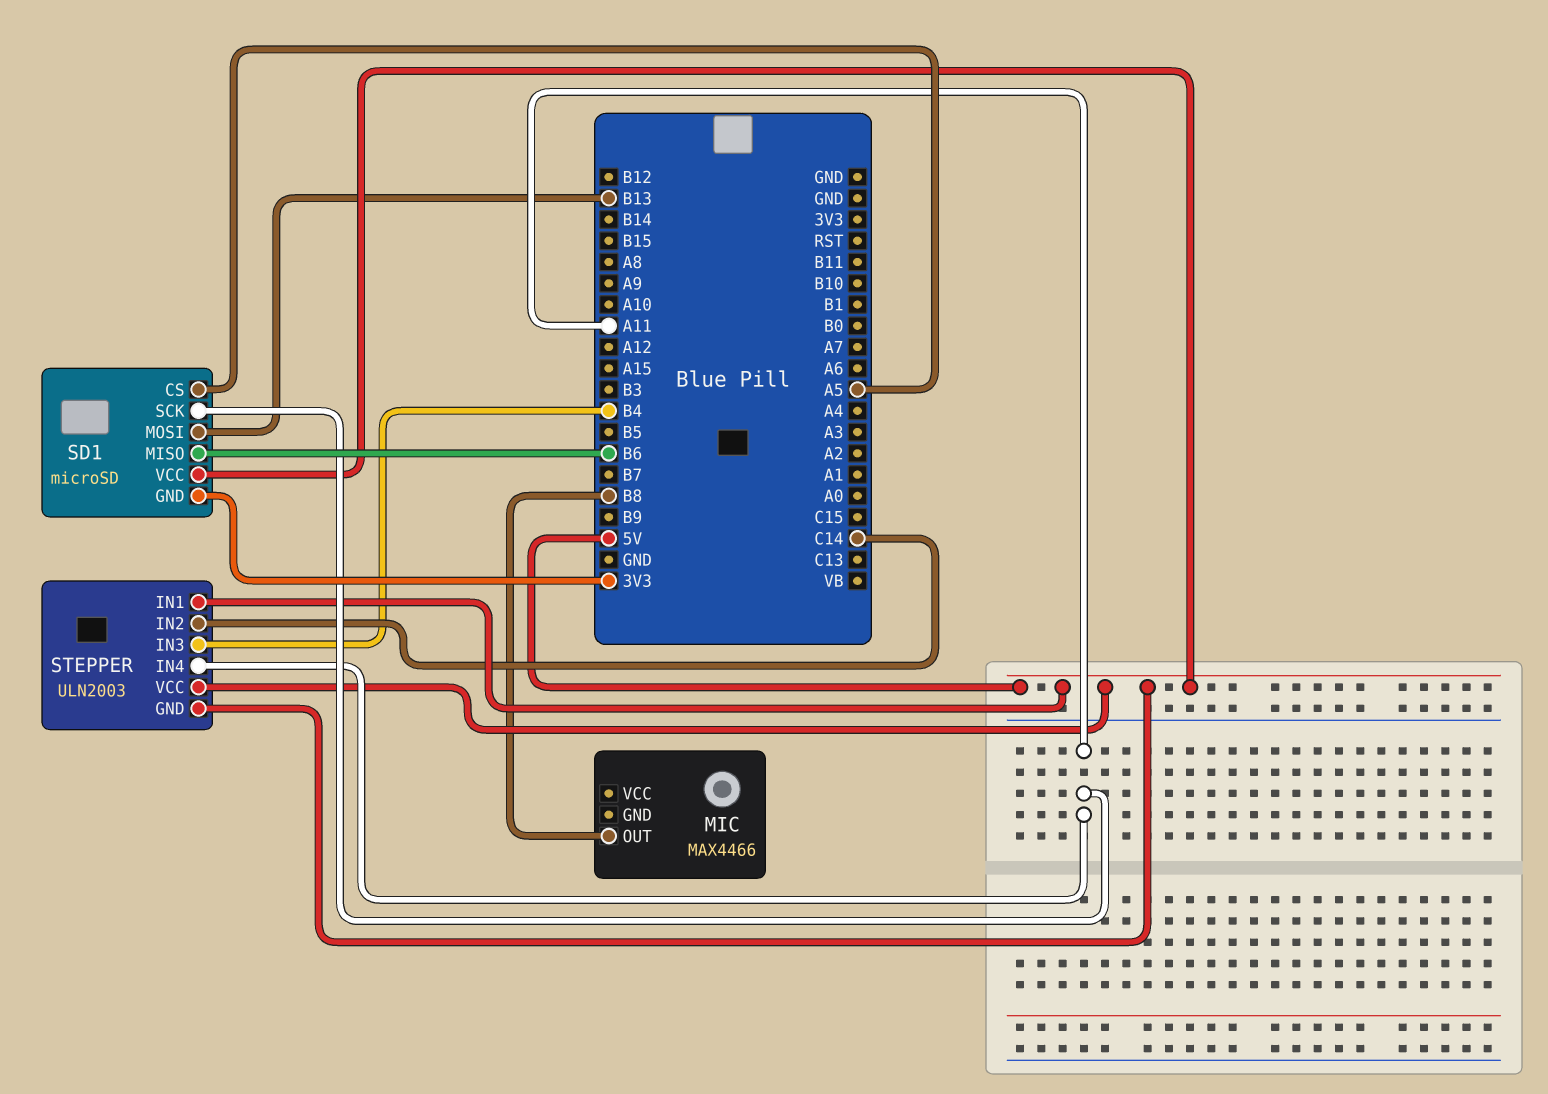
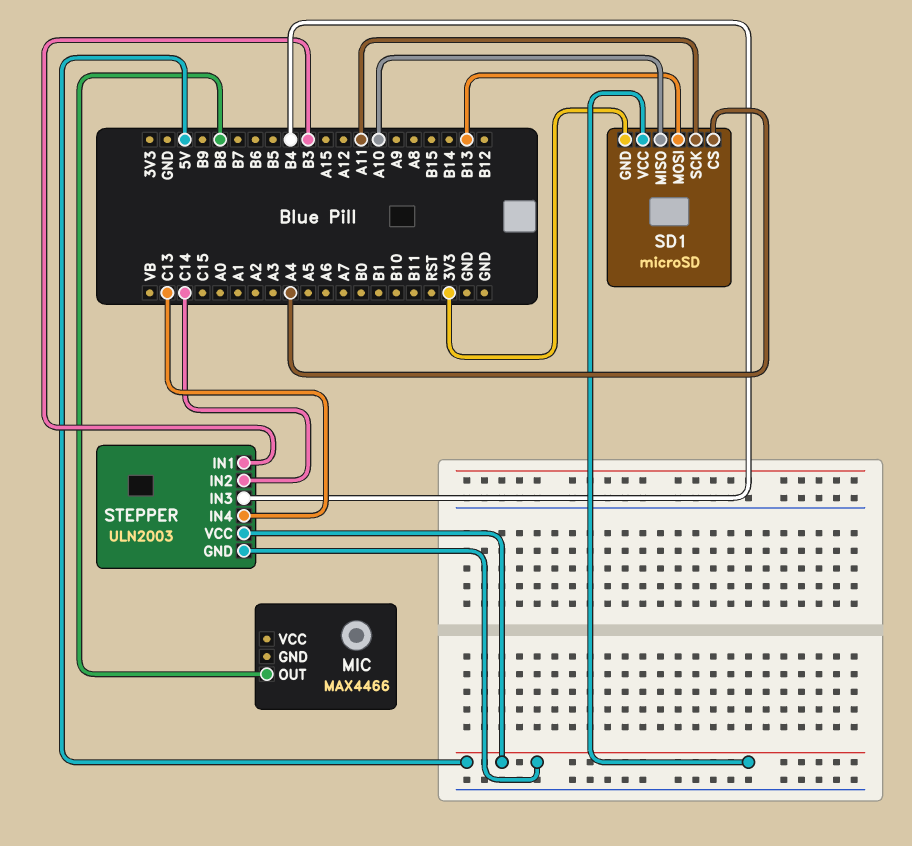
SD1 pin CS: A5 -> A4
SD1 pin MISO: B6 -> A10
STEPPER pin IN1: 5V -> B3
STEPPER pin IN4: A11 -> C13

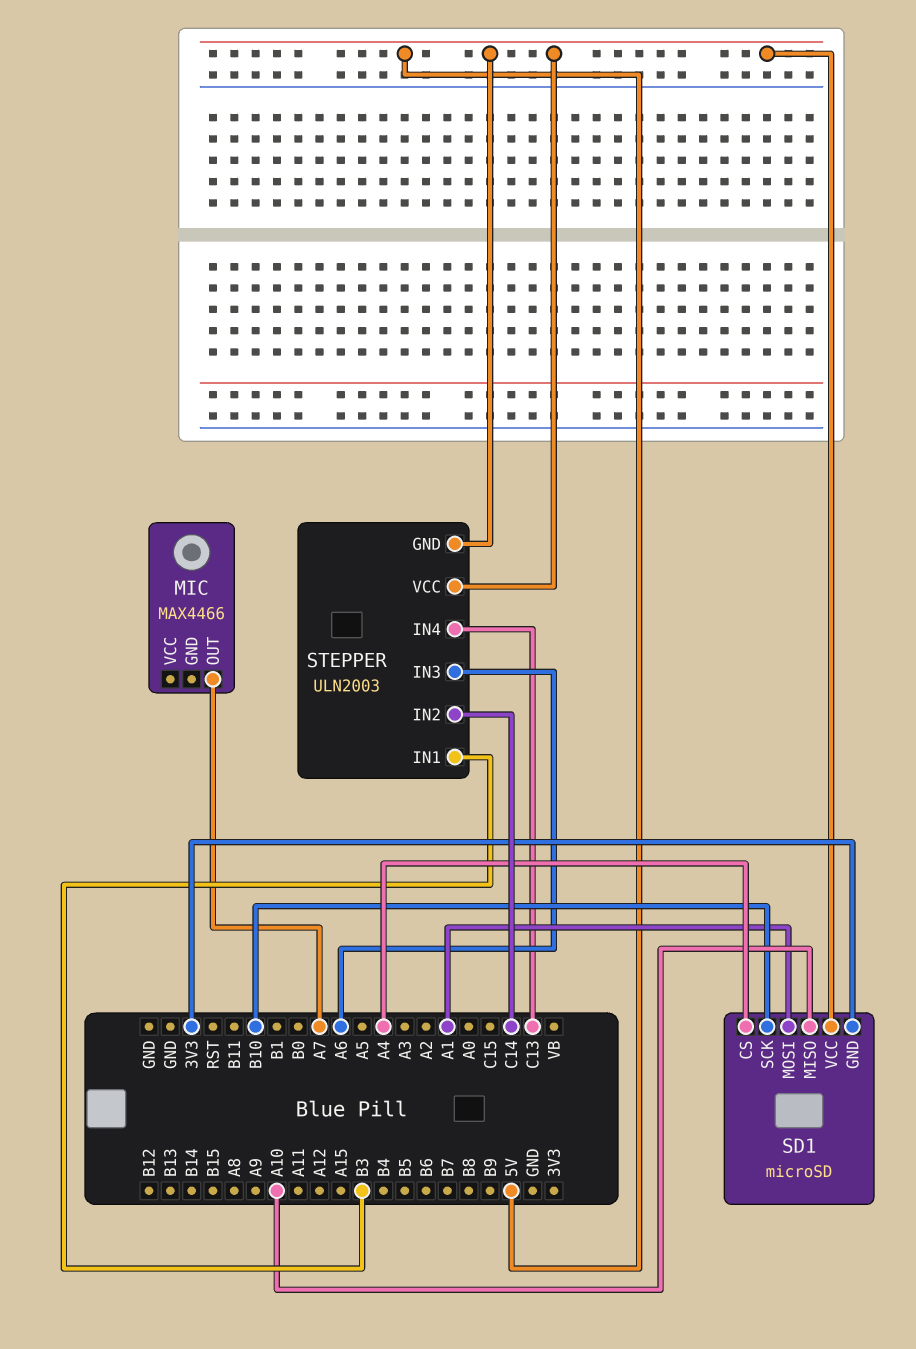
MIC pin OUT: B8 -> A7
SD1 pin MOSI: B13 -> A1
SD1 pin SCK: A11 -> B10
STEPPER pin IN3: B4 -> A6

